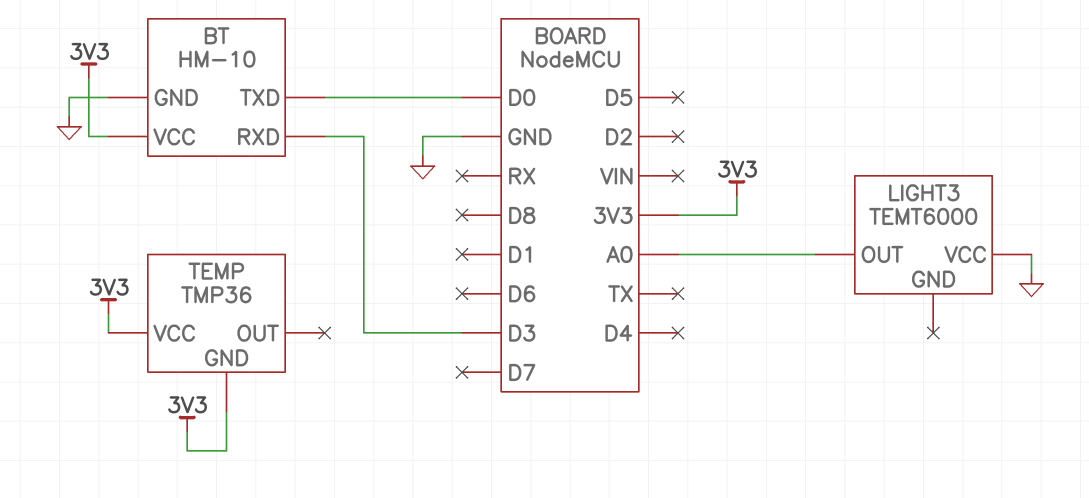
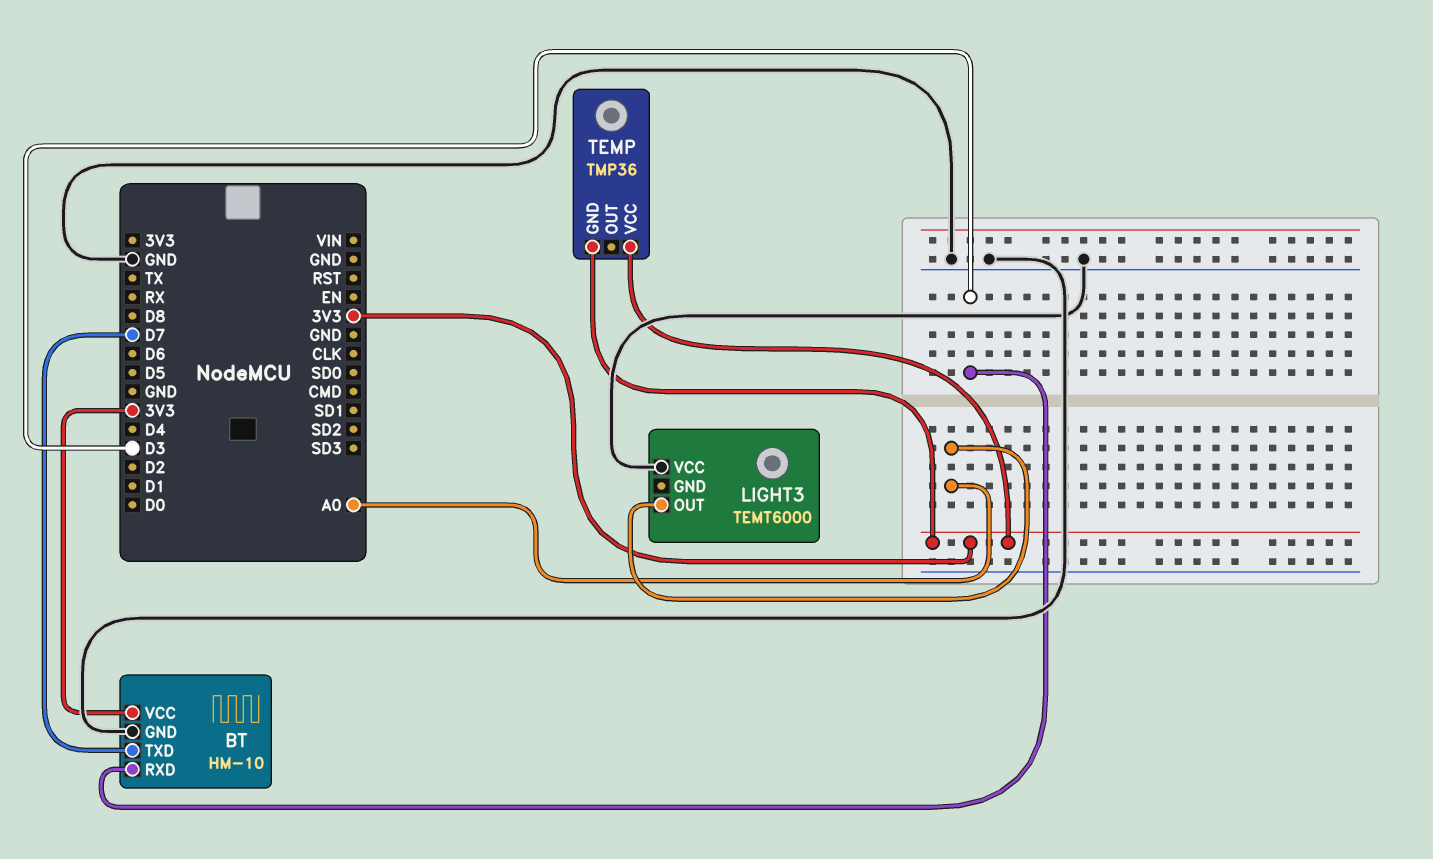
BT pin TXD: D0 -> D7

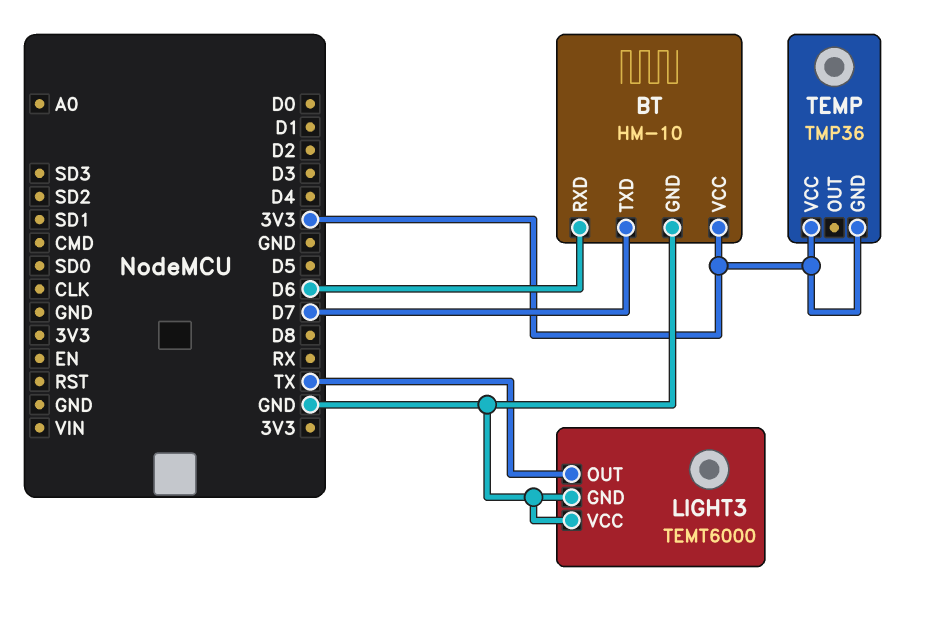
BT pin RXD: D3 -> D6
LIGHT3 pin GND: none -> GND
LIGHT3 pin OUT: A0 -> TX

